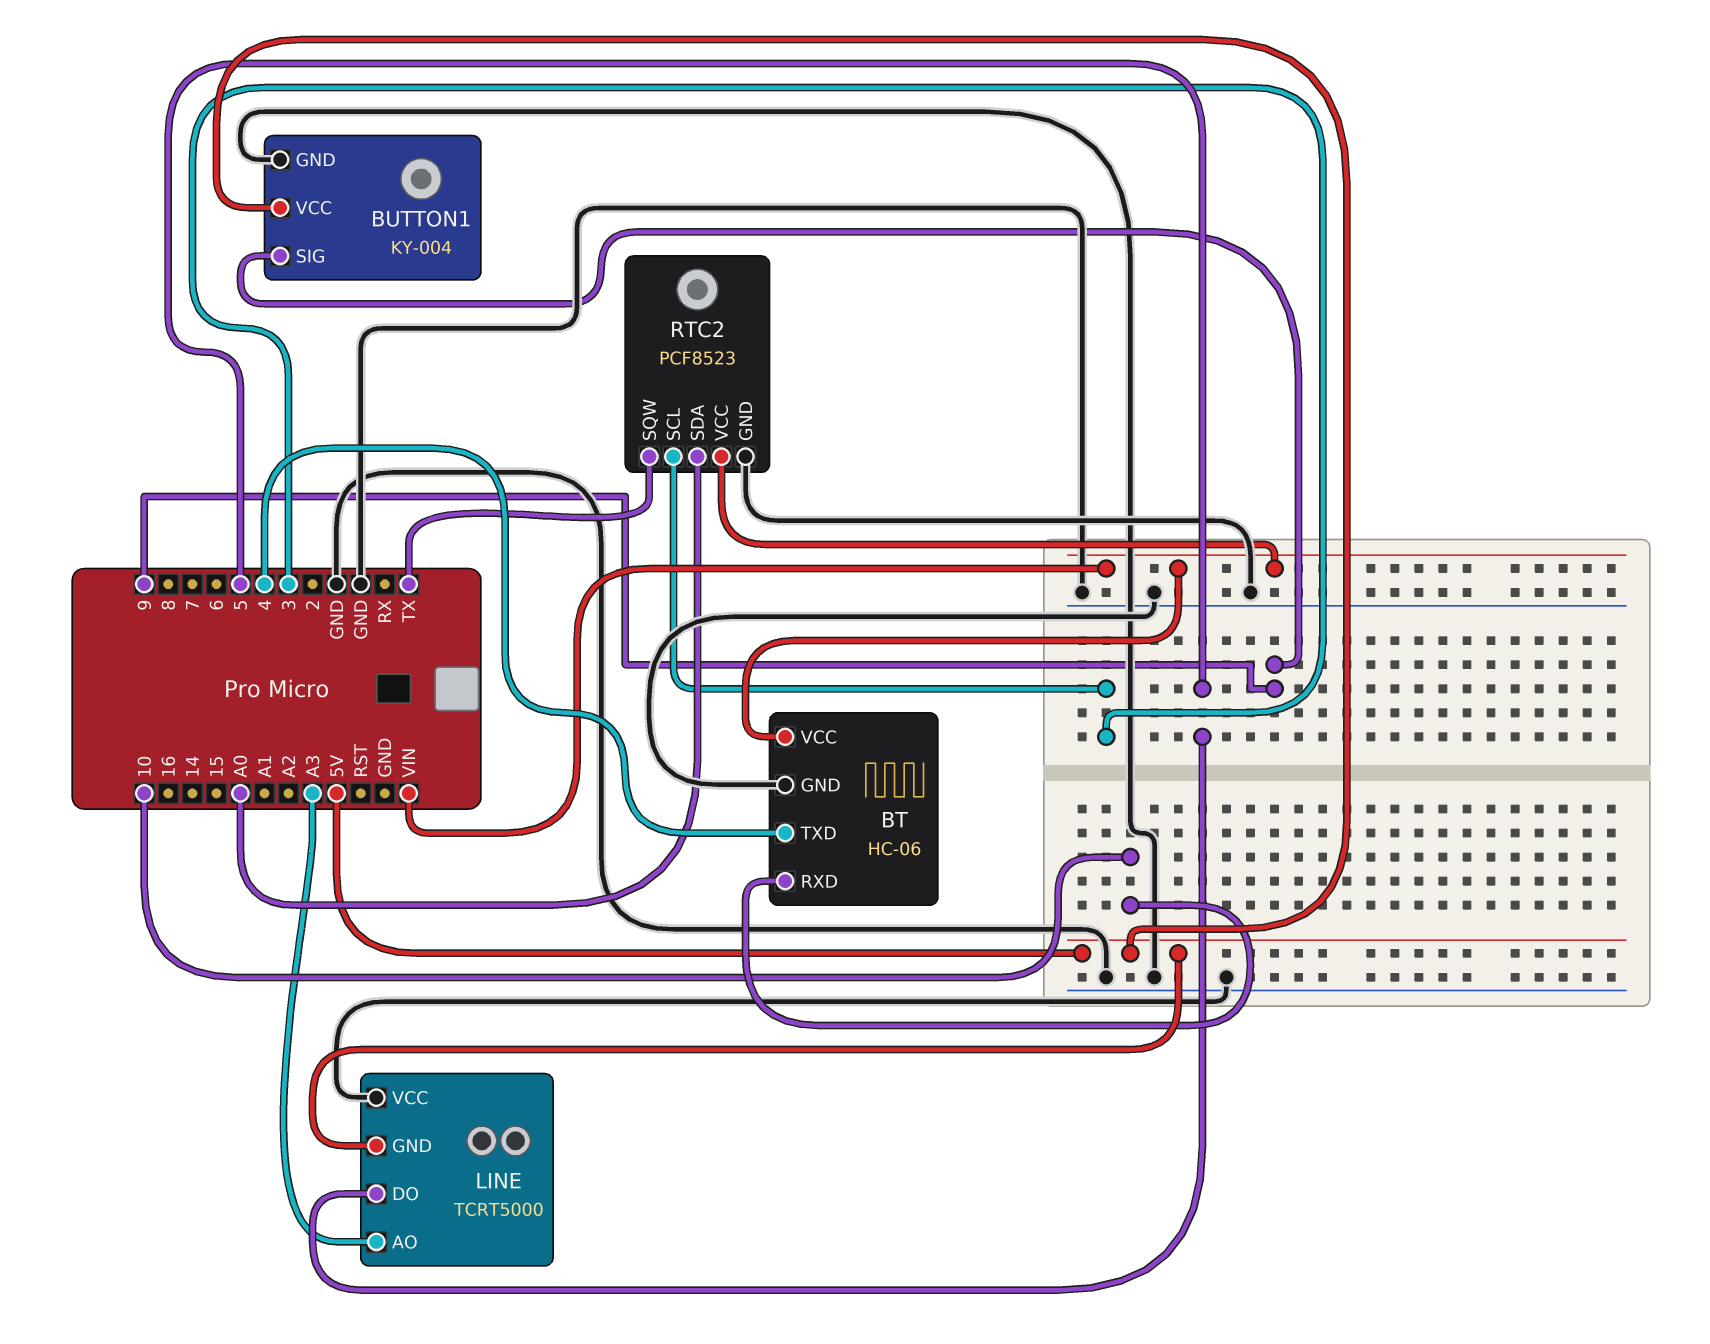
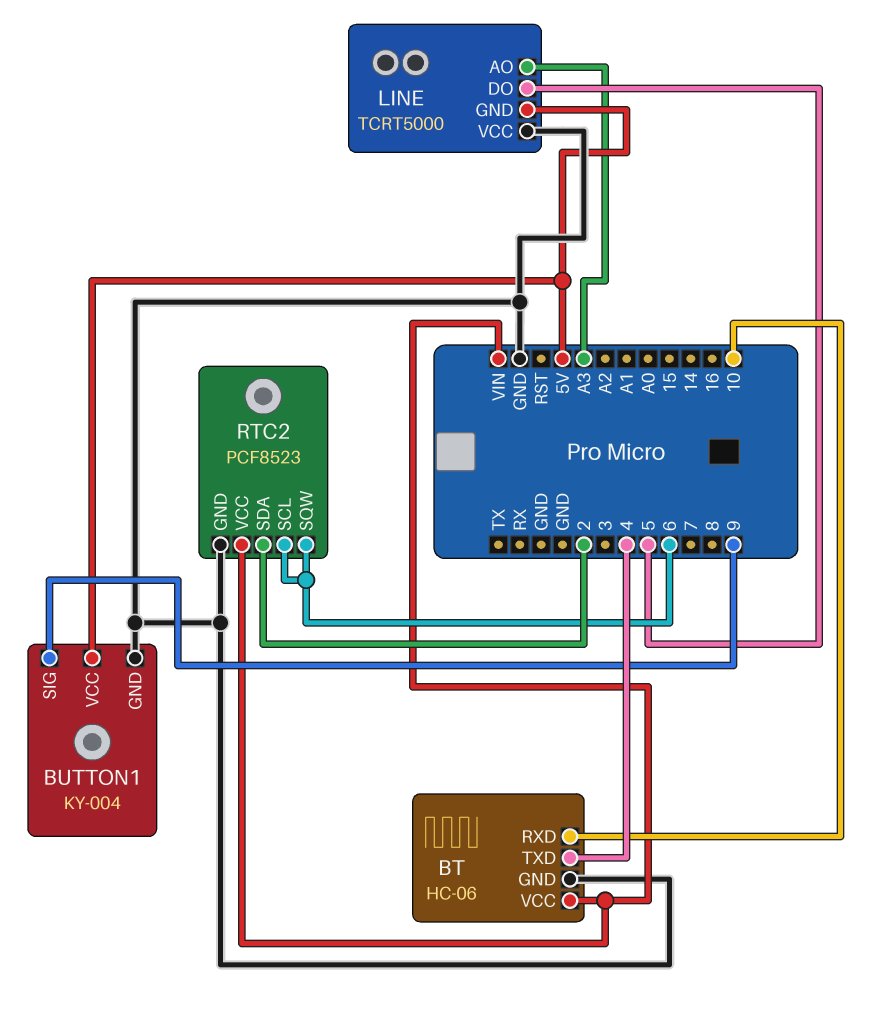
RTC2 pin SCL: 3 -> 6
RTC2 pin SDA: A0 -> 2
RTC2 pin SQW: TX -> 6

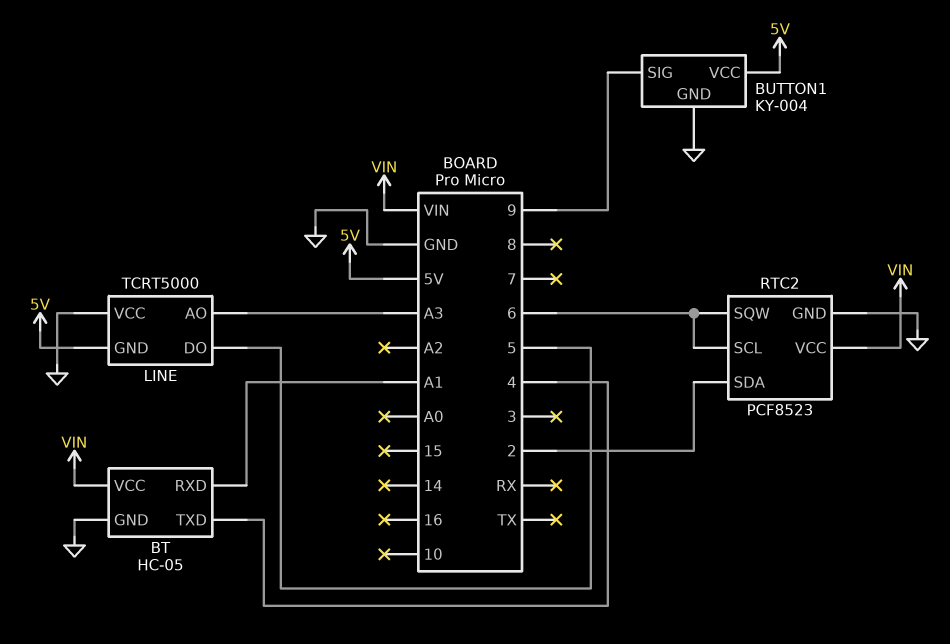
BT: HC-06 -> HC-05
BT pin RXD: 10 -> A1

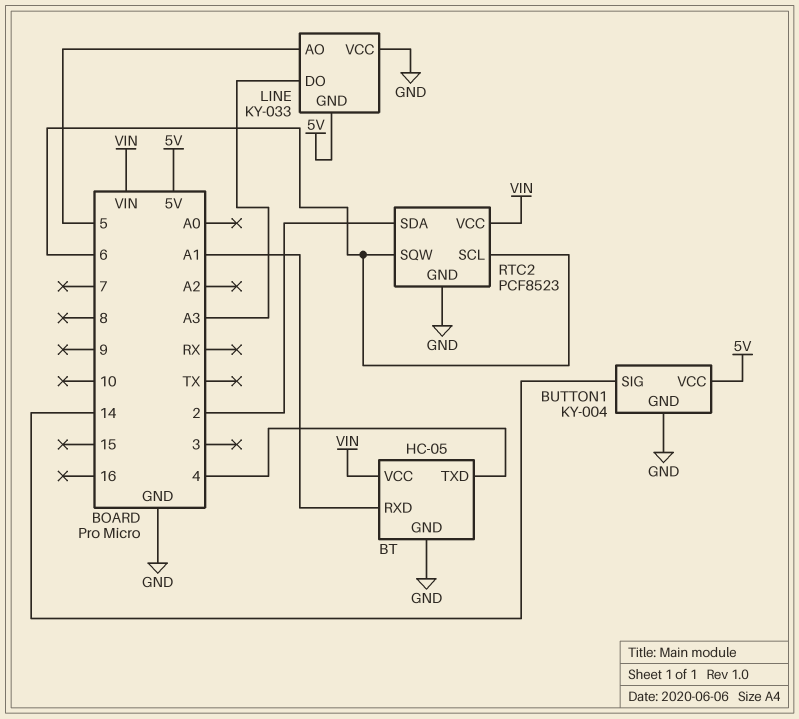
BUTTON1 pin SIG: 9 -> 14
LINE: TCRT5000 -> KY-033
LINE pin AO: A3 -> 5
LINE pin DO: 5 -> A3

